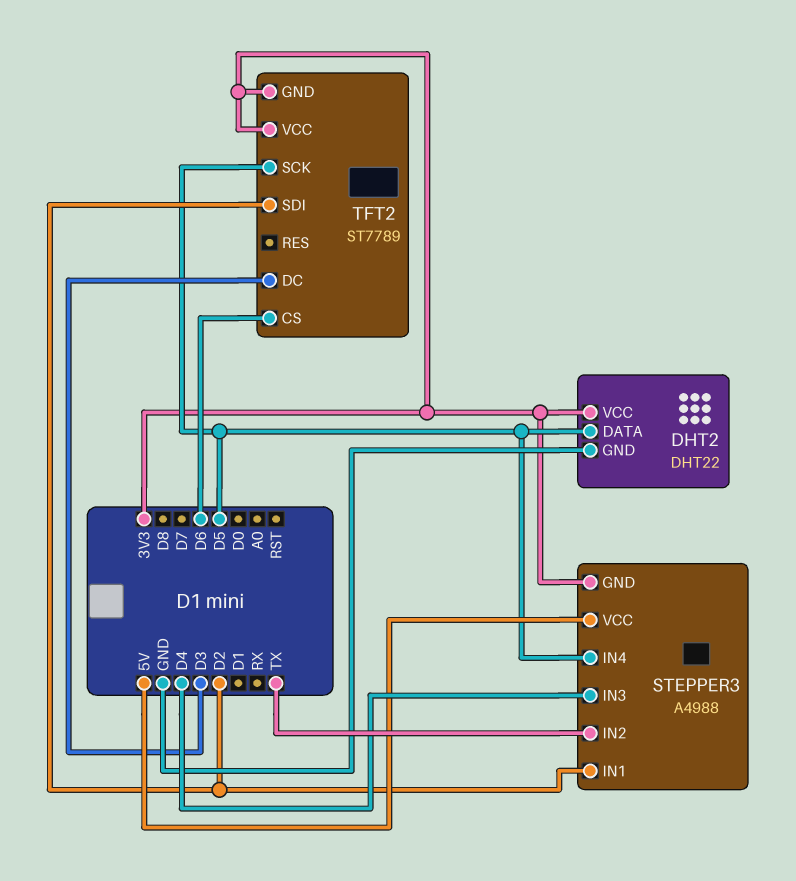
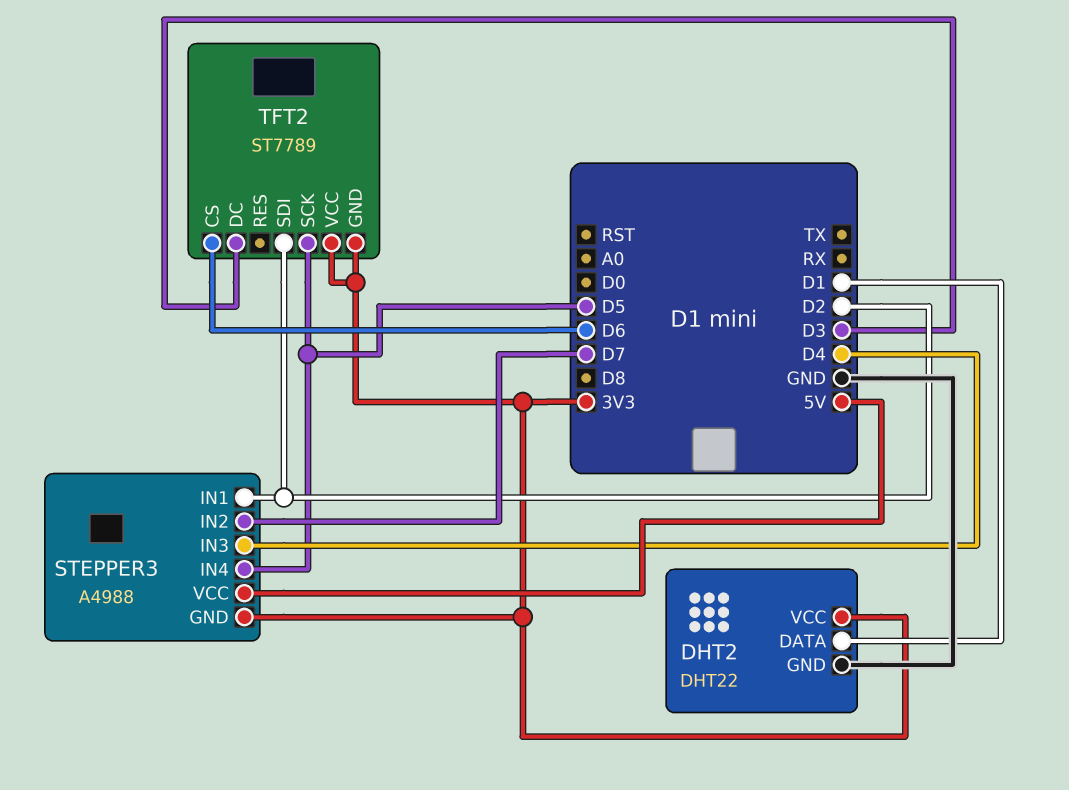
DHT2 pin DATA: D5 -> D1
STEPPER3 pin IN2: TX -> D7

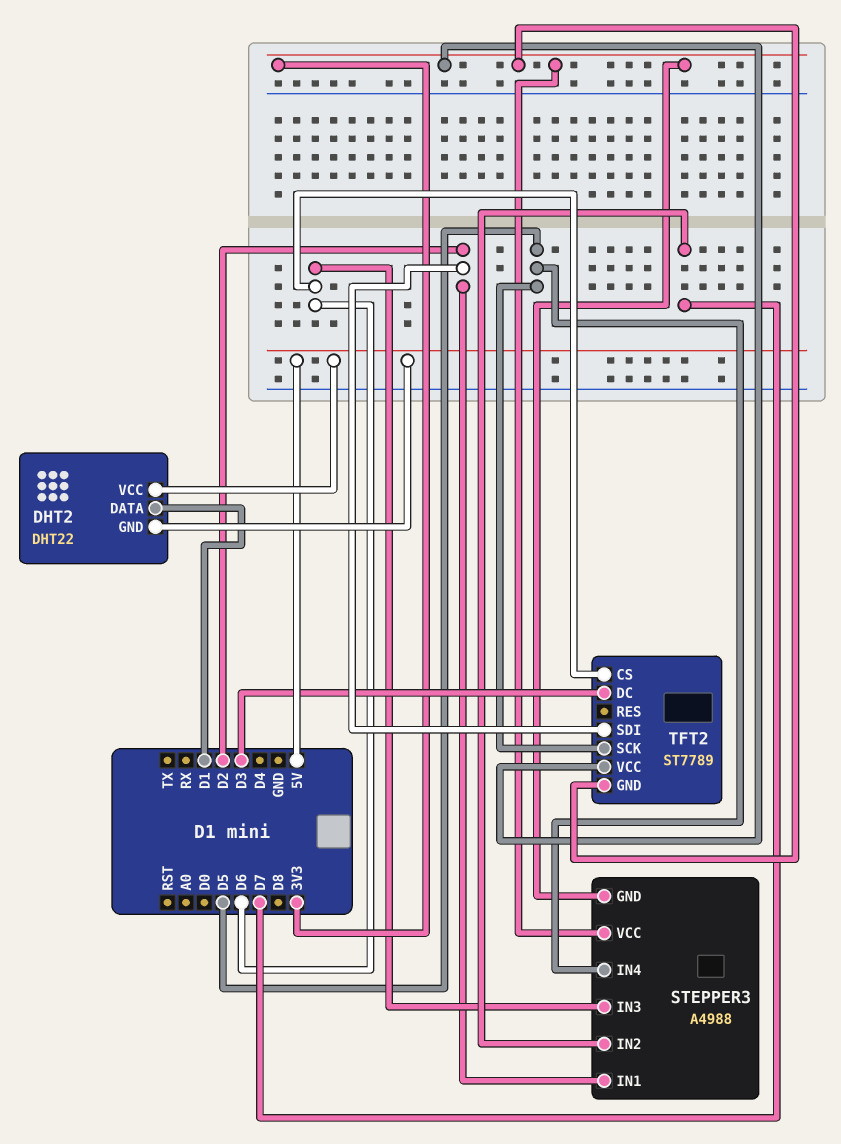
DHT2 pin GND: GND -> 5V
DHT2 pin VCC: 3V3 -> 5V
STEPPER3 pin IN3: D4 -> D6
STEPPER3 pin VCC: 5V -> 3V3

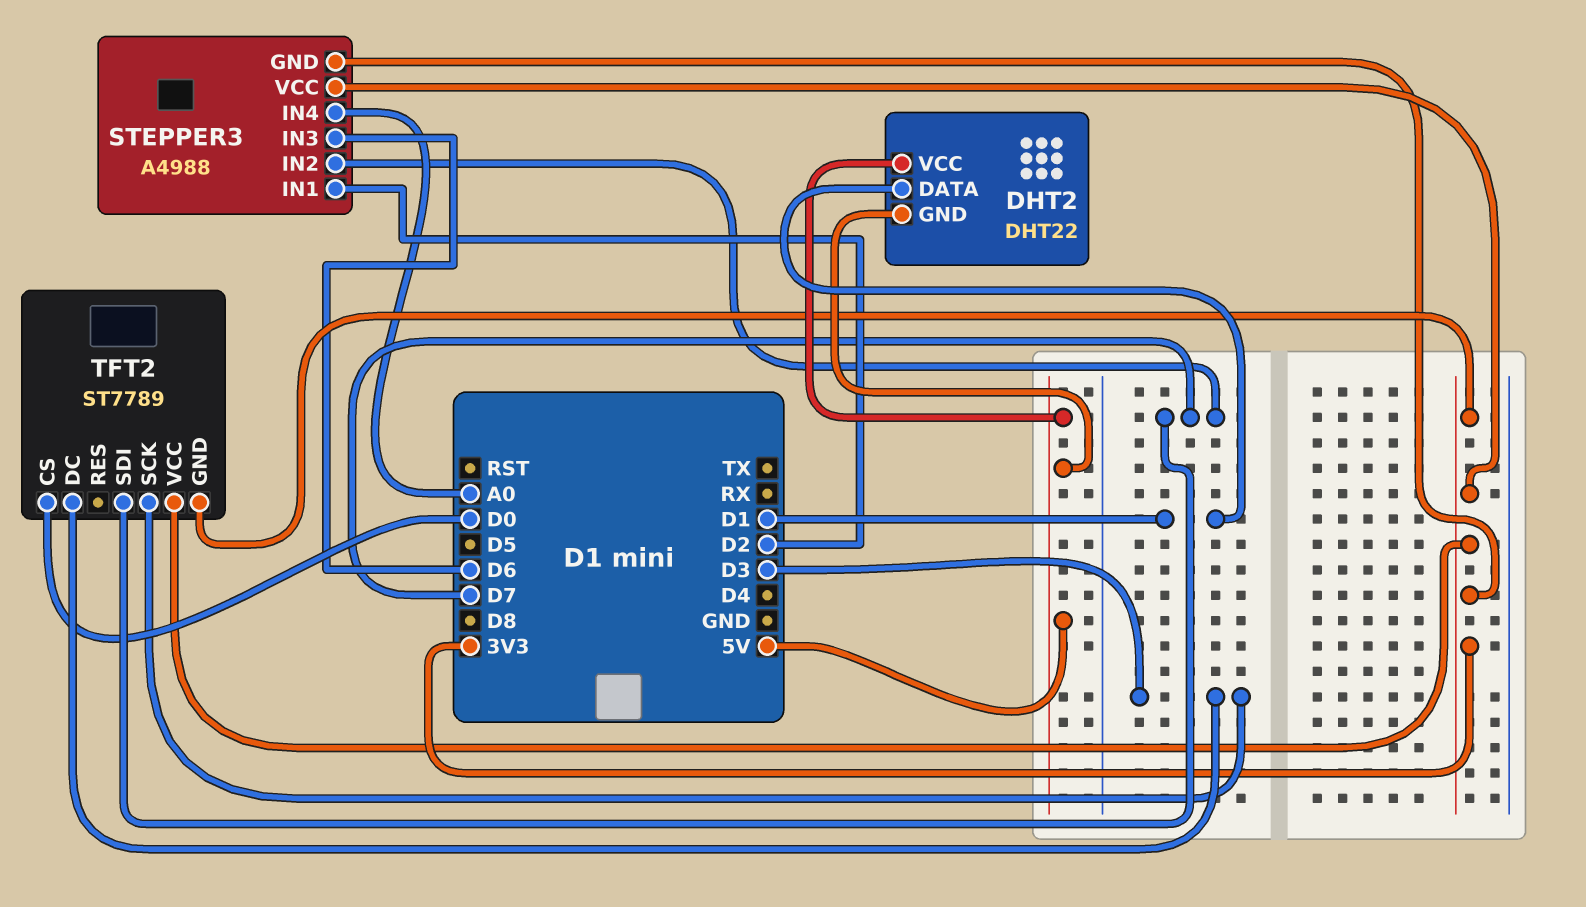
STEPPER3 pin IN4: D5 -> A0
TFT2 pin CS: D6 -> D0
TFT2 pin SCK: D5 -> D3
TFT2 pin SDI: D2 -> D7

